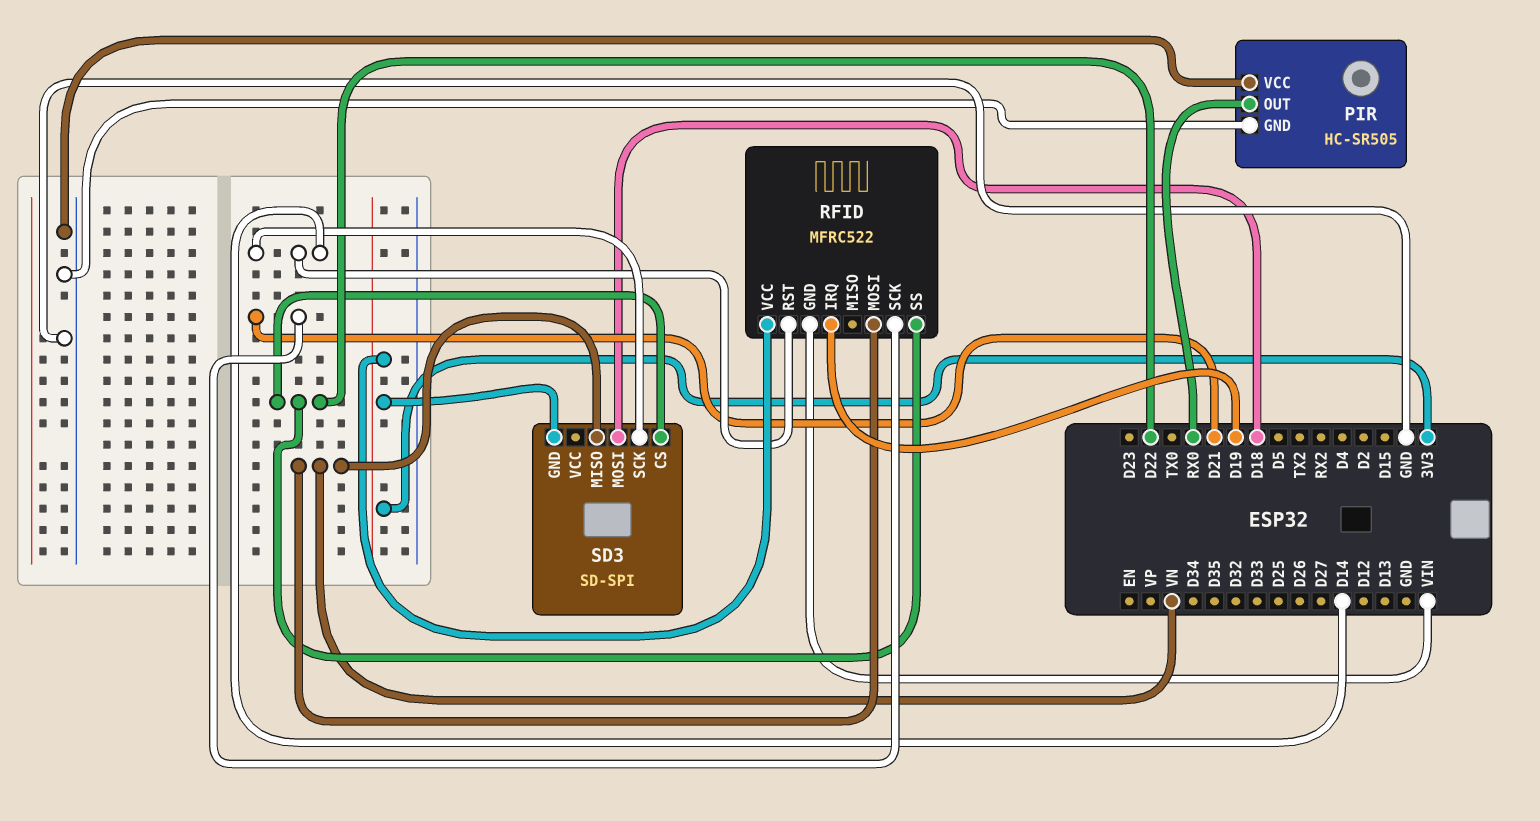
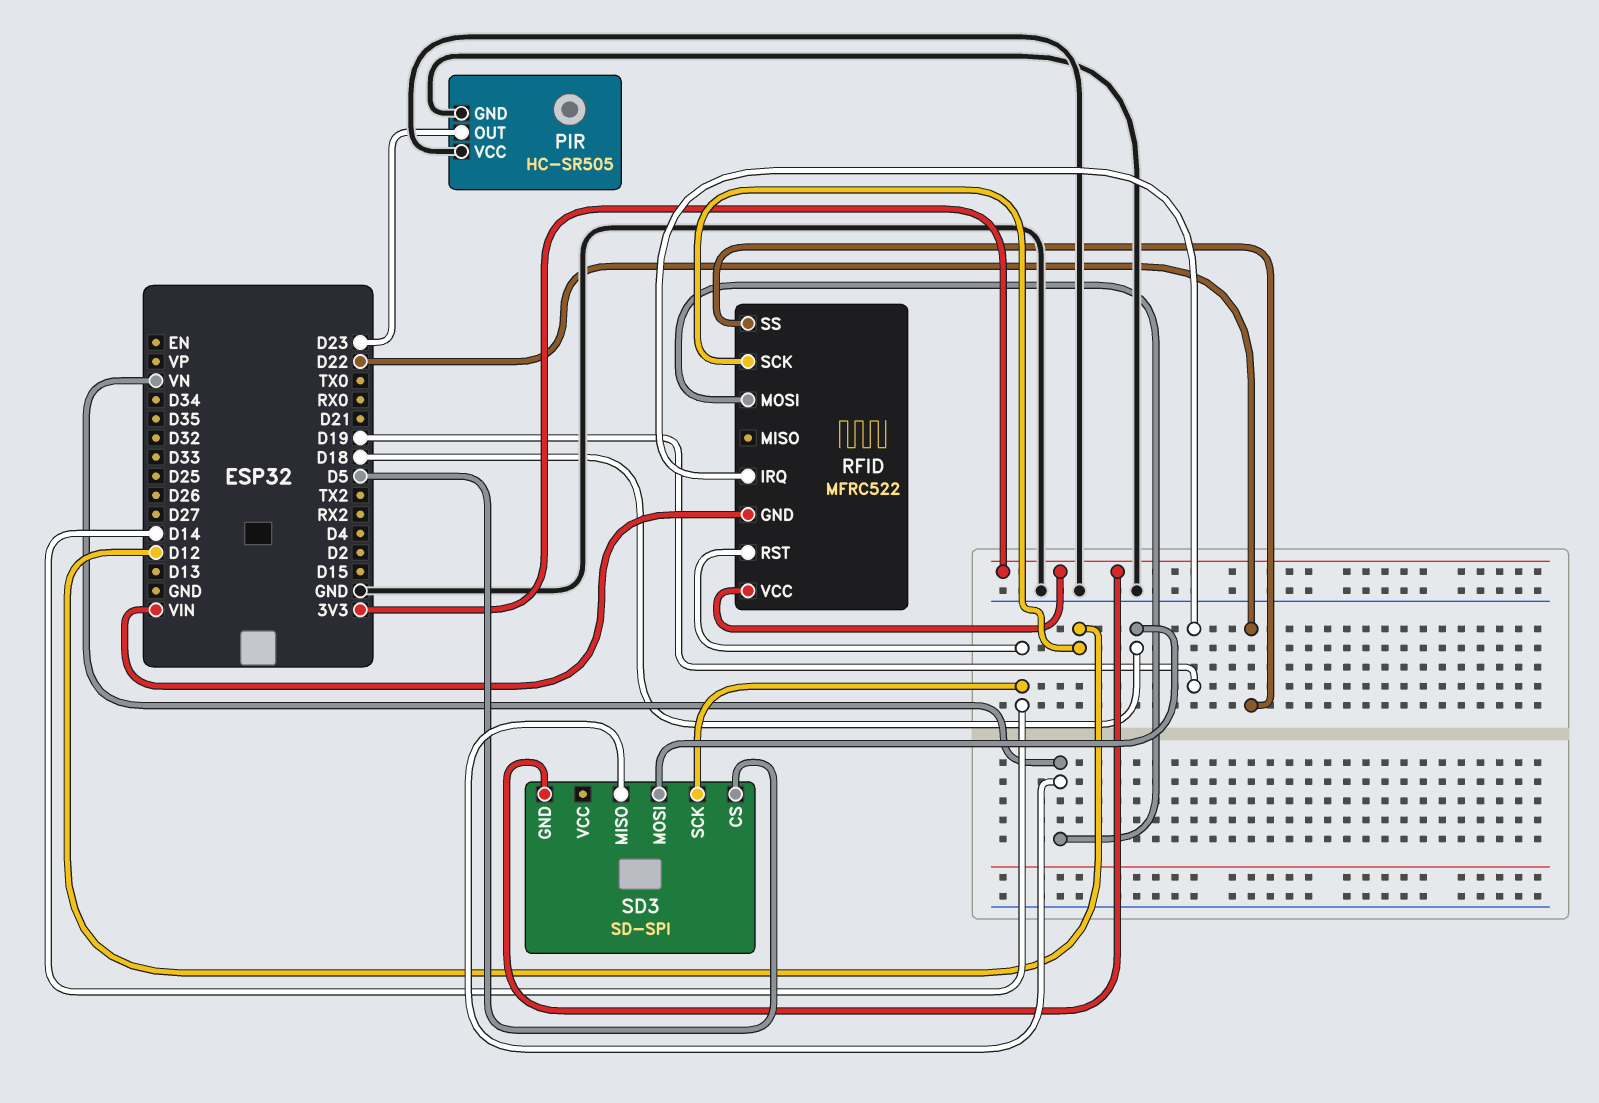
PIR pin OUT: RX0 -> D23
RFID pin SCK: D21 -> D12
SD3 pin CS: D22 -> D5

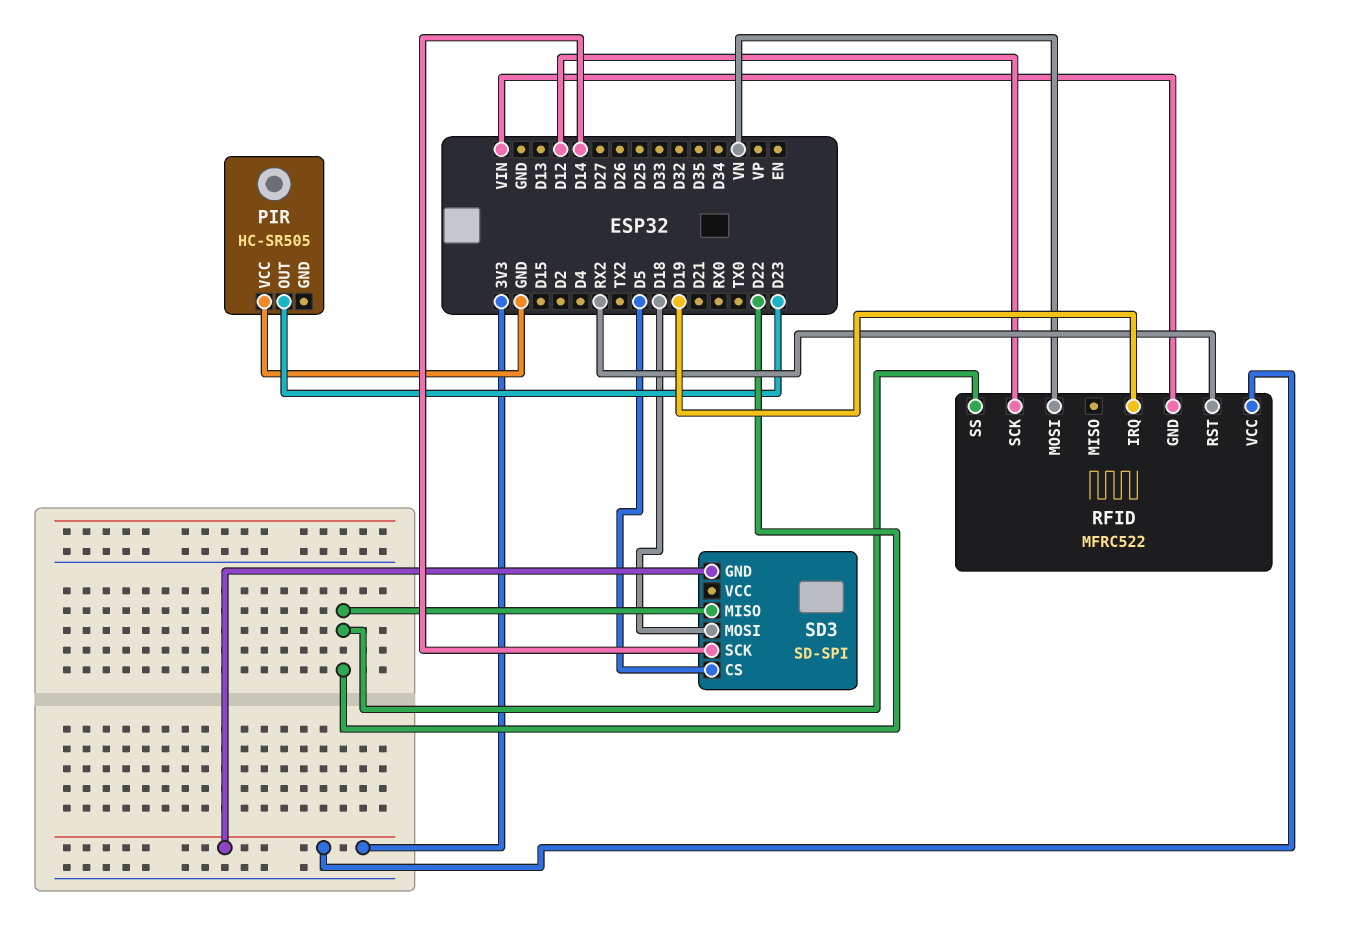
PIR pin GND: GND -> none
RFID pin RST: D14 -> RX2
SD3 pin MISO: VN -> D22

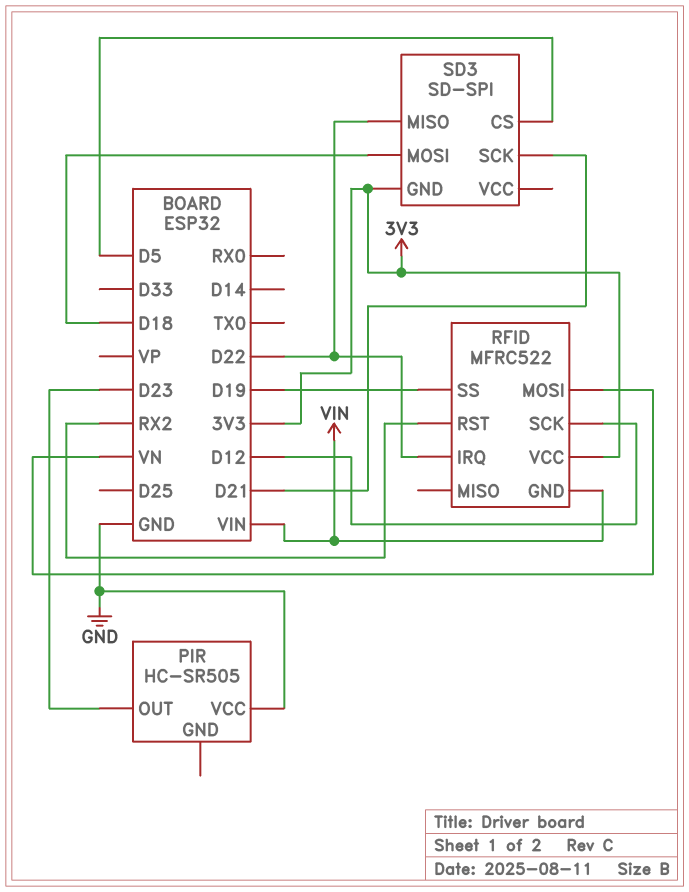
RFID pin IRQ: D19 -> D22
RFID pin SS: D22 -> D19
SD3 pin SCK: D14 -> D21

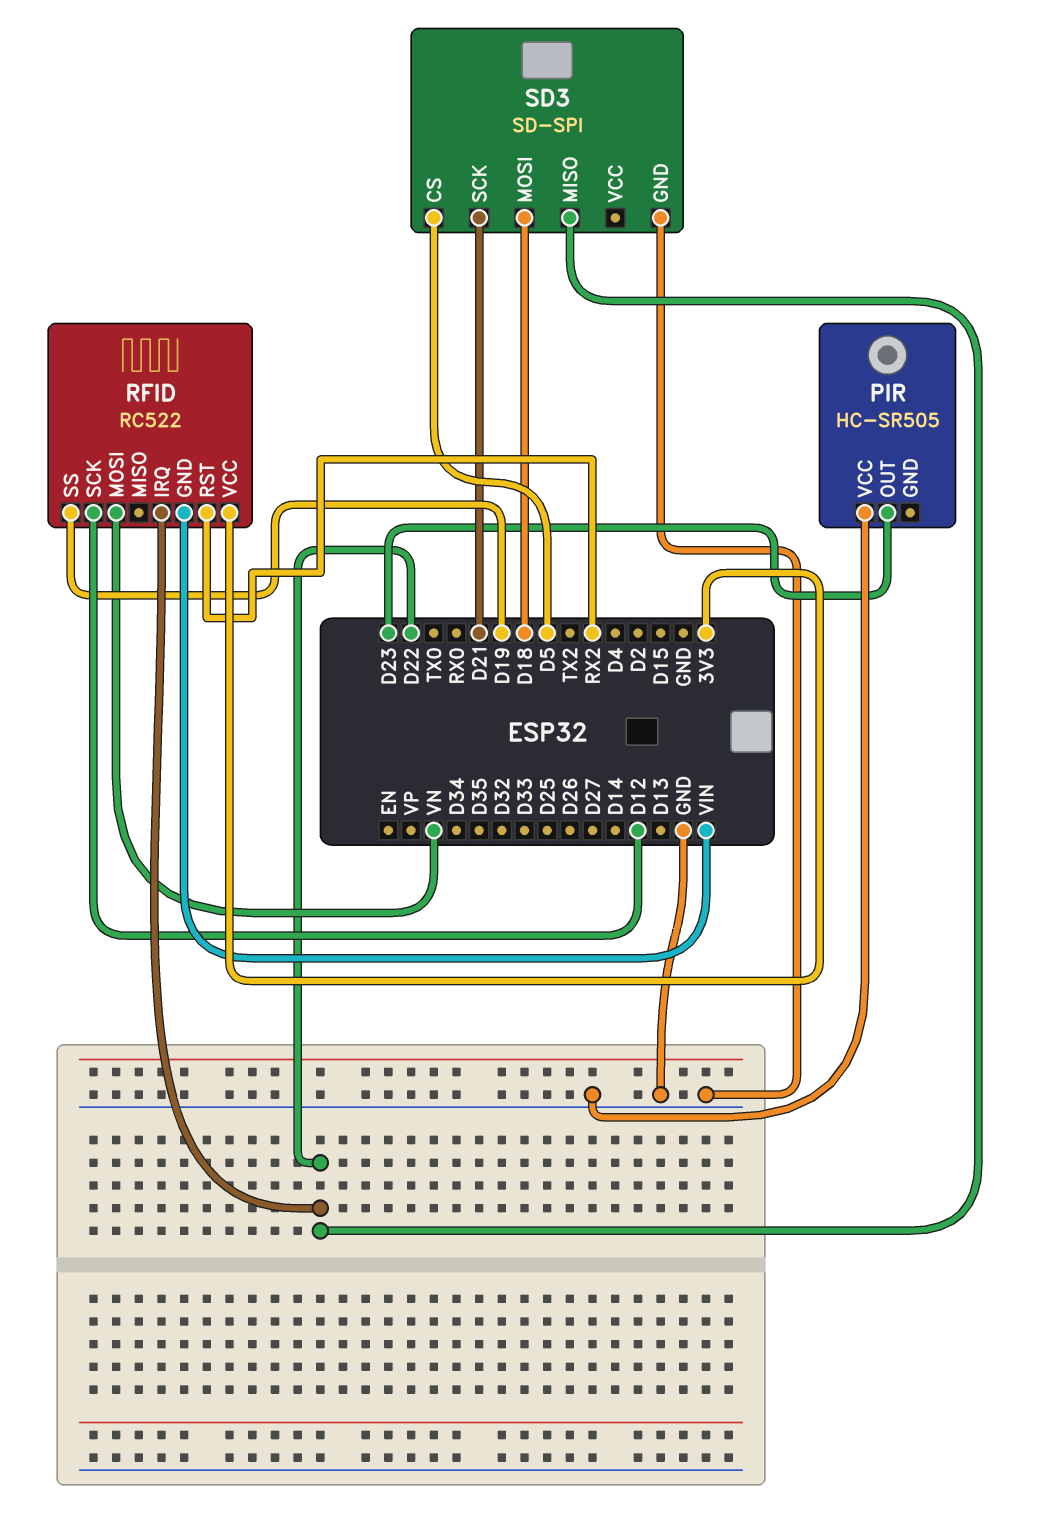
RFID: MFRC522 -> RC522
SD3 pin GND: 3V3 -> GND

